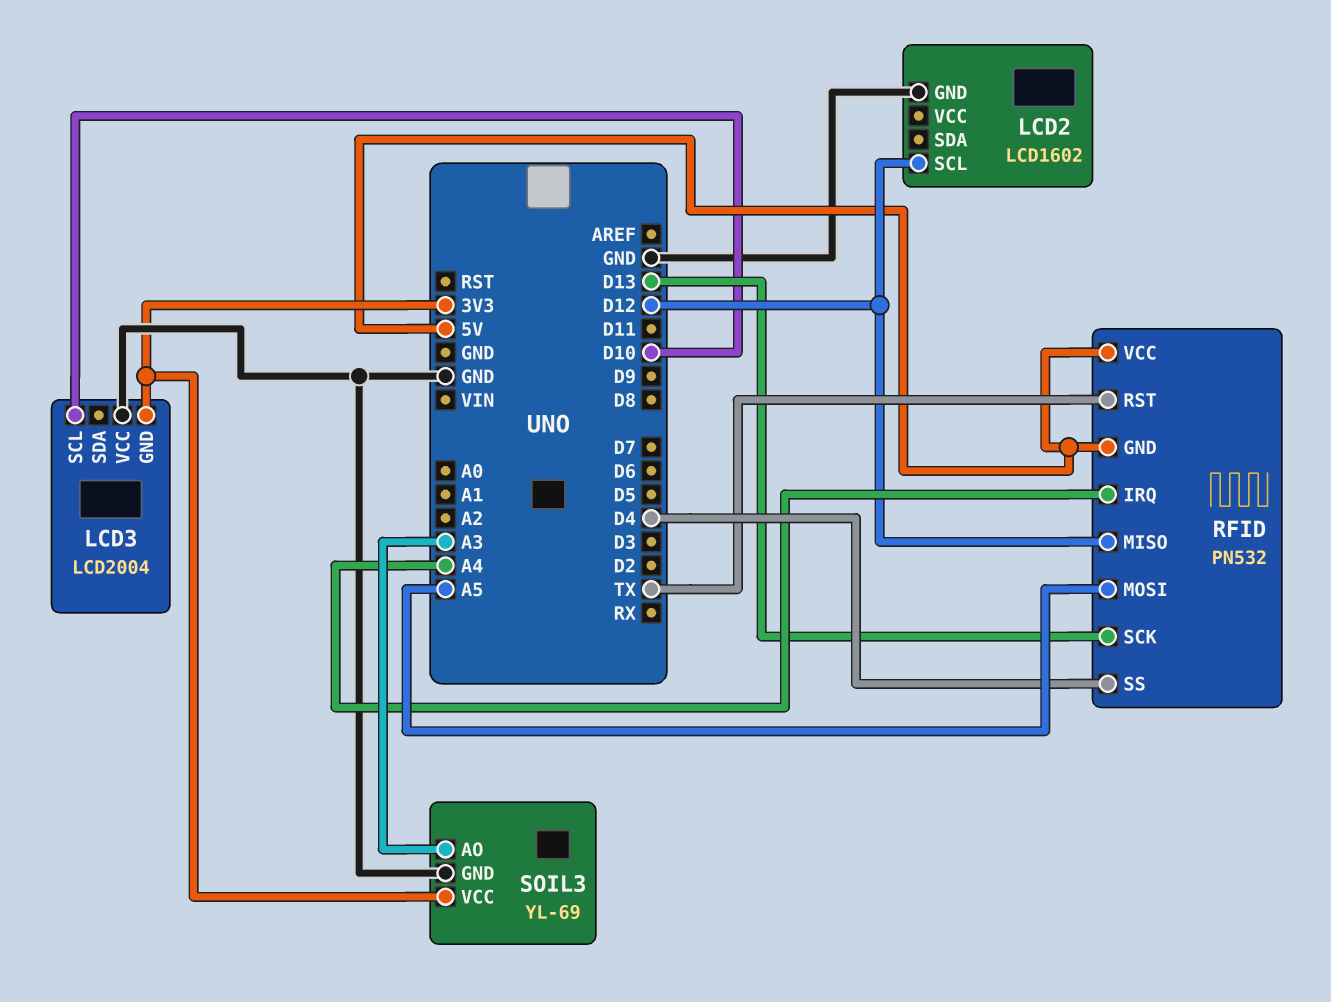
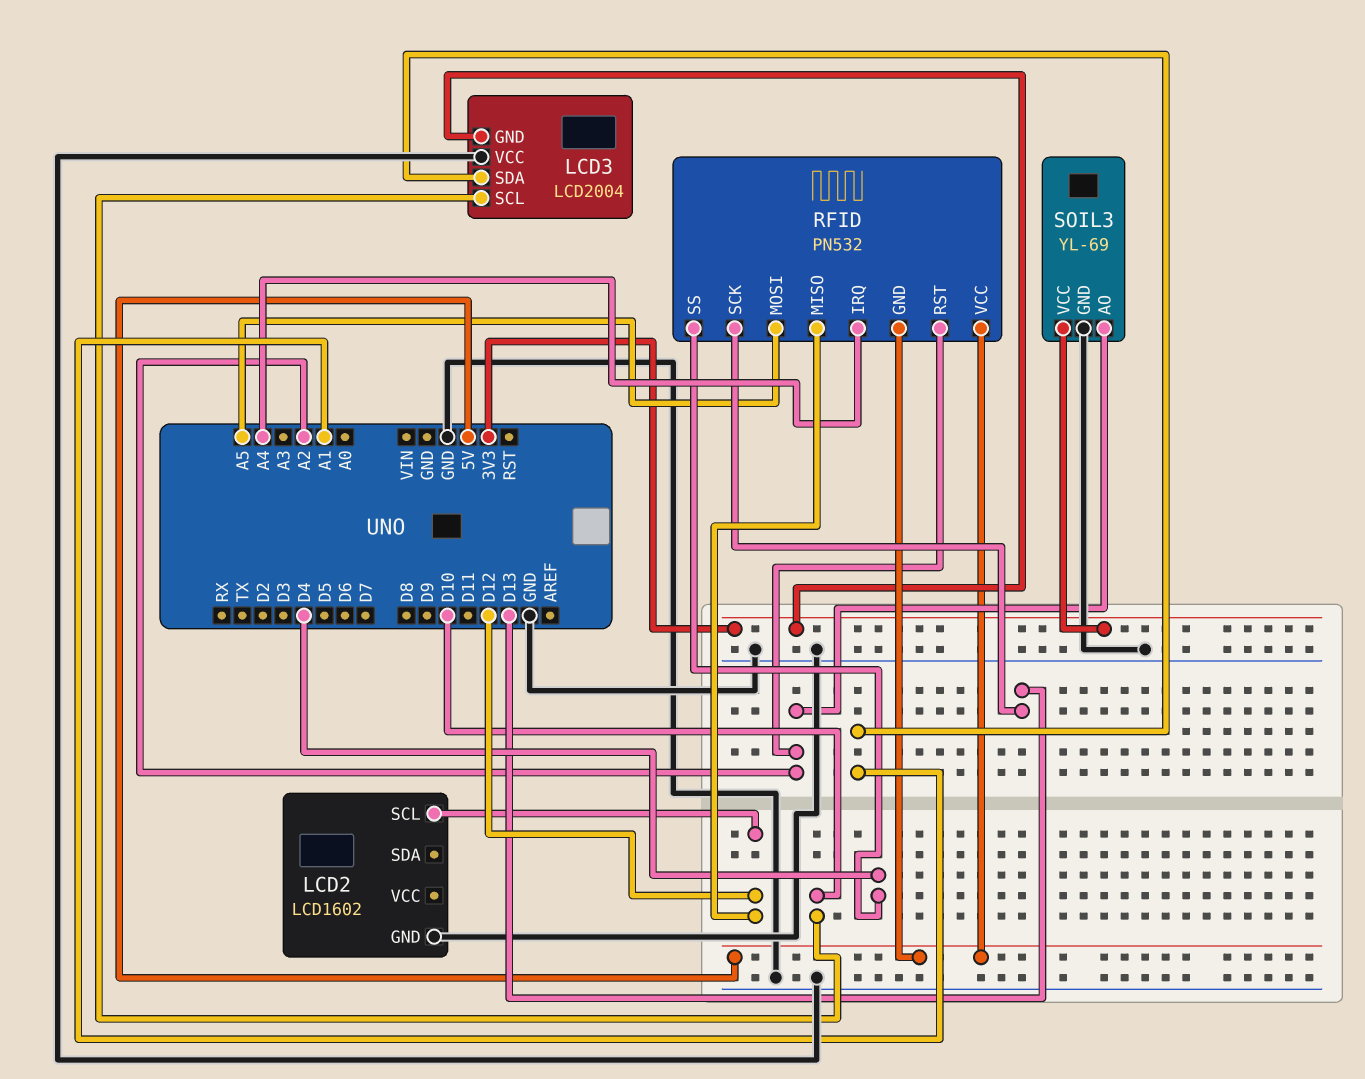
LCD3 pin SDA: none -> A1
RFID pin RST: TX -> A2
SOIL3 pin AO: A3 -> A2

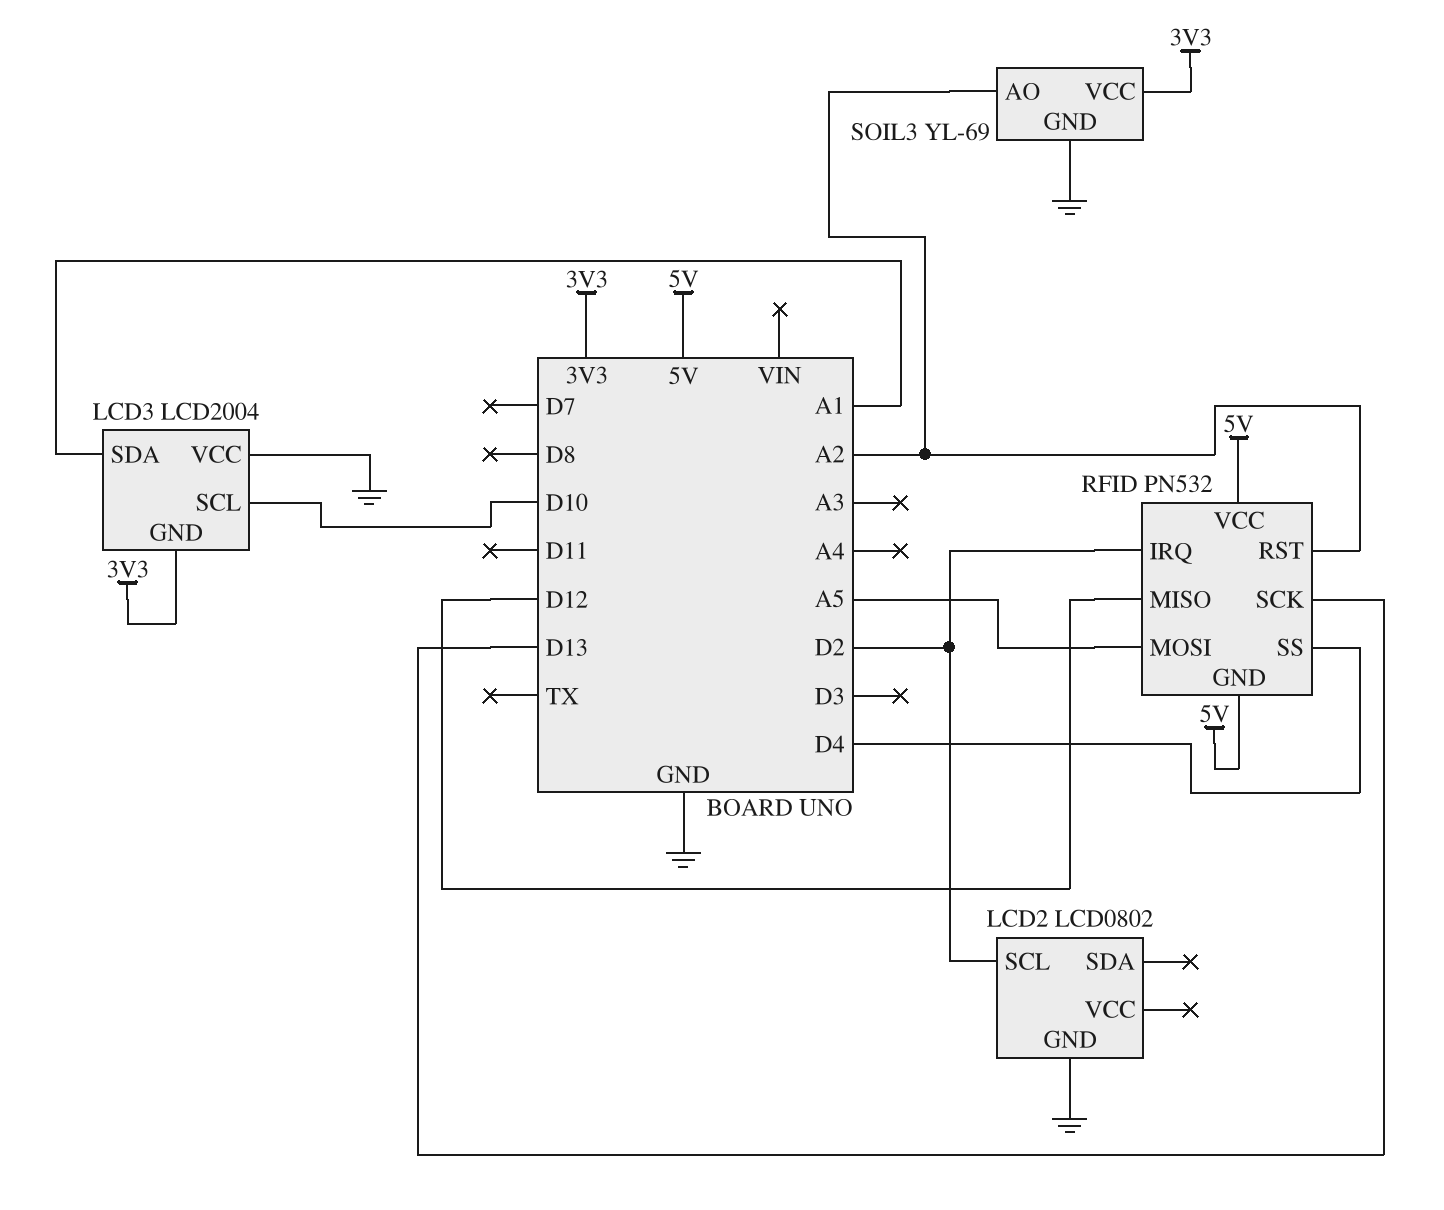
LCD2: LCD1602 -> LCD0802
LCD2 pin SCL: D12 -> D2
RFID pin IRQ: A4 -> D2

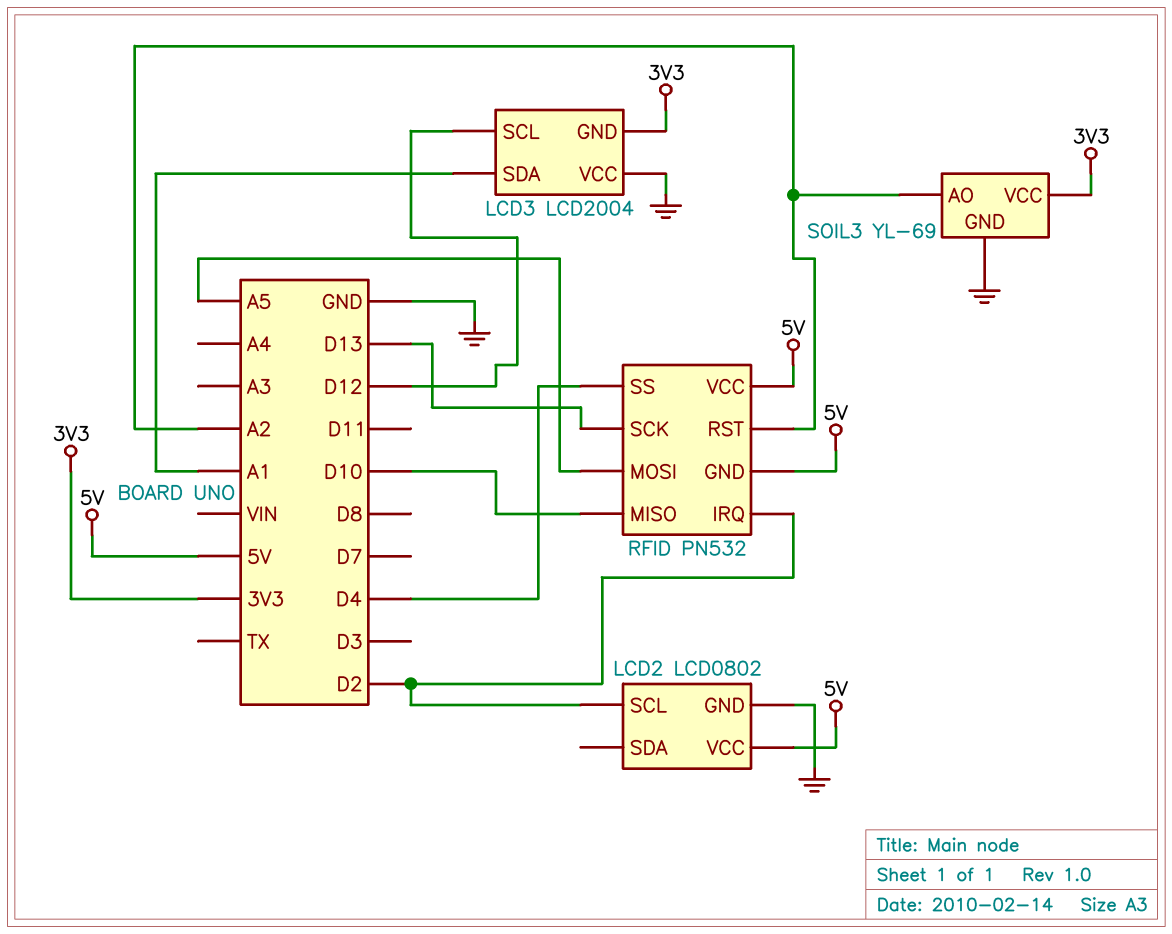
LCD2 pin VCC: none -> 5V
LCD3 pin SCL: D10 -> D12
RFID pin MISO: D12 -> D10

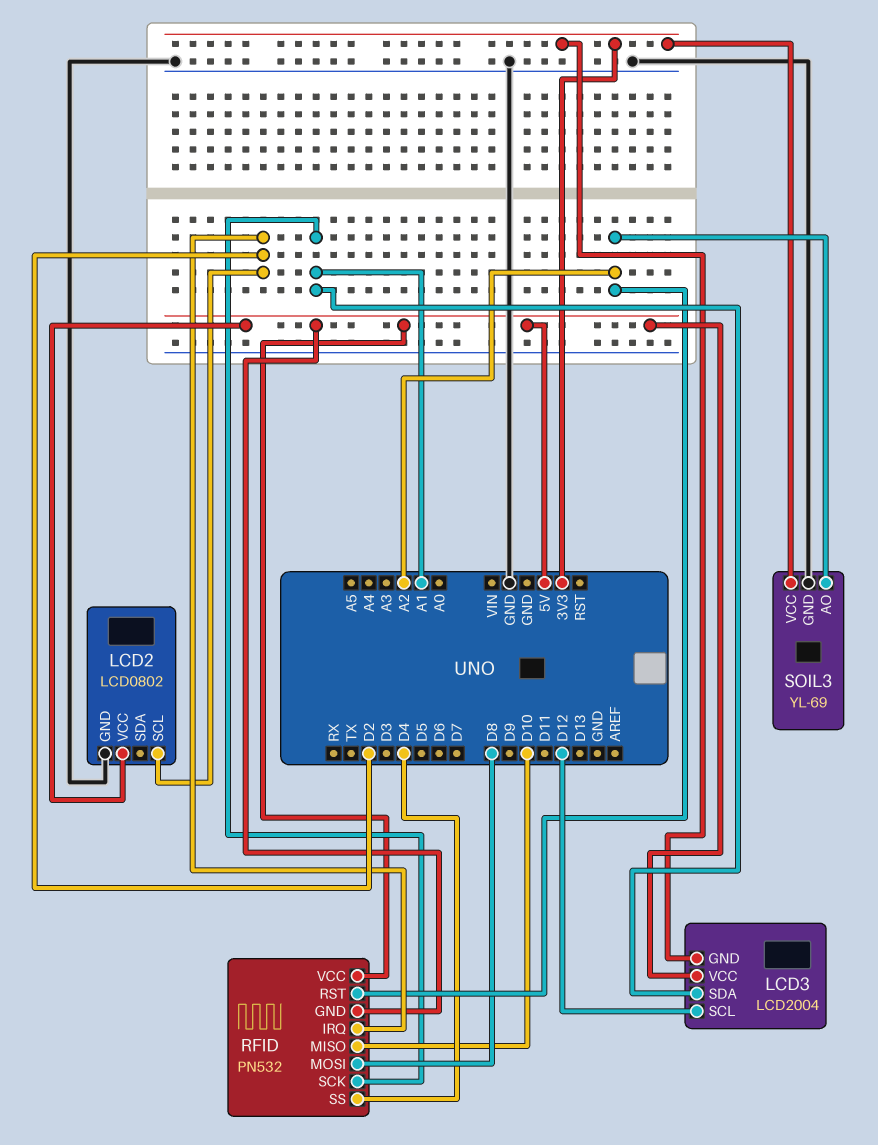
LCD3 pin VCC: GND -> 5V
RFID pin MOSI: A5 -> D8
RFID pin SCK: D13 -> A1

